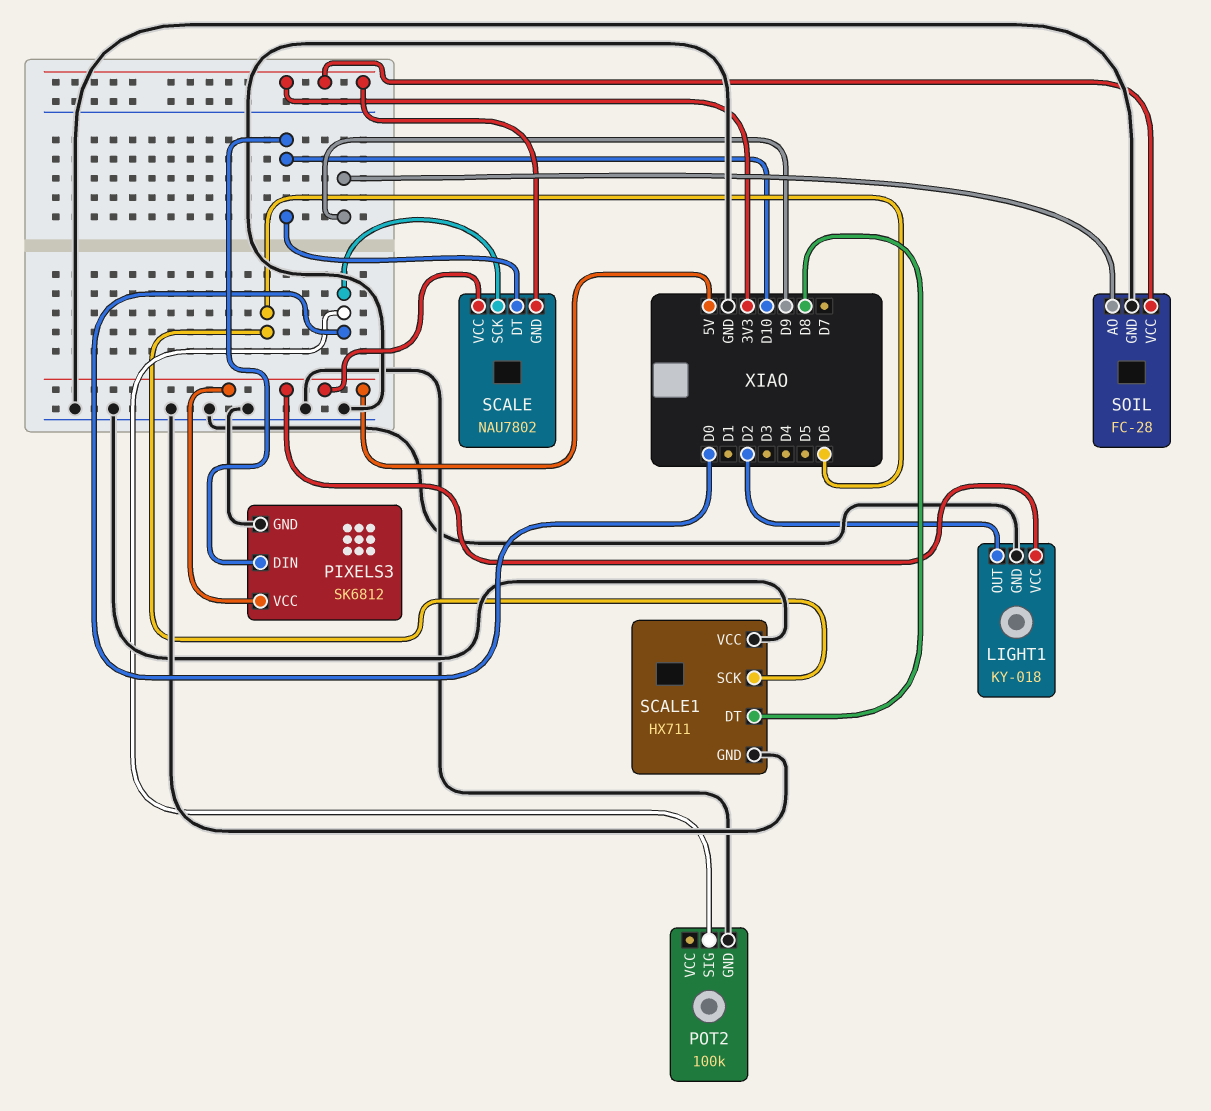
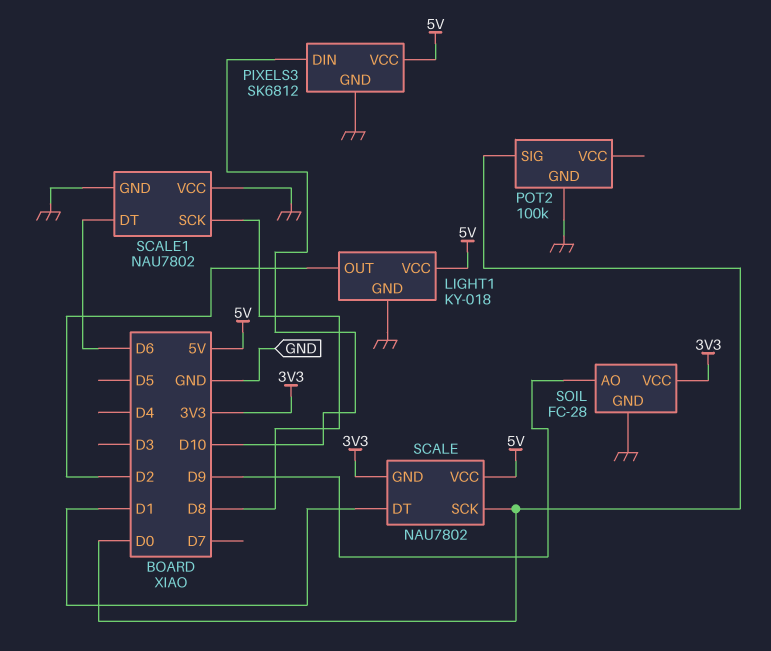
SCALE pin DT: D10 -> D1
SCALE1: HX711 -> NAU7802
SCALE1 pin DT: D8 -> D6
SCALE1 pin SCK: D6 -> D8

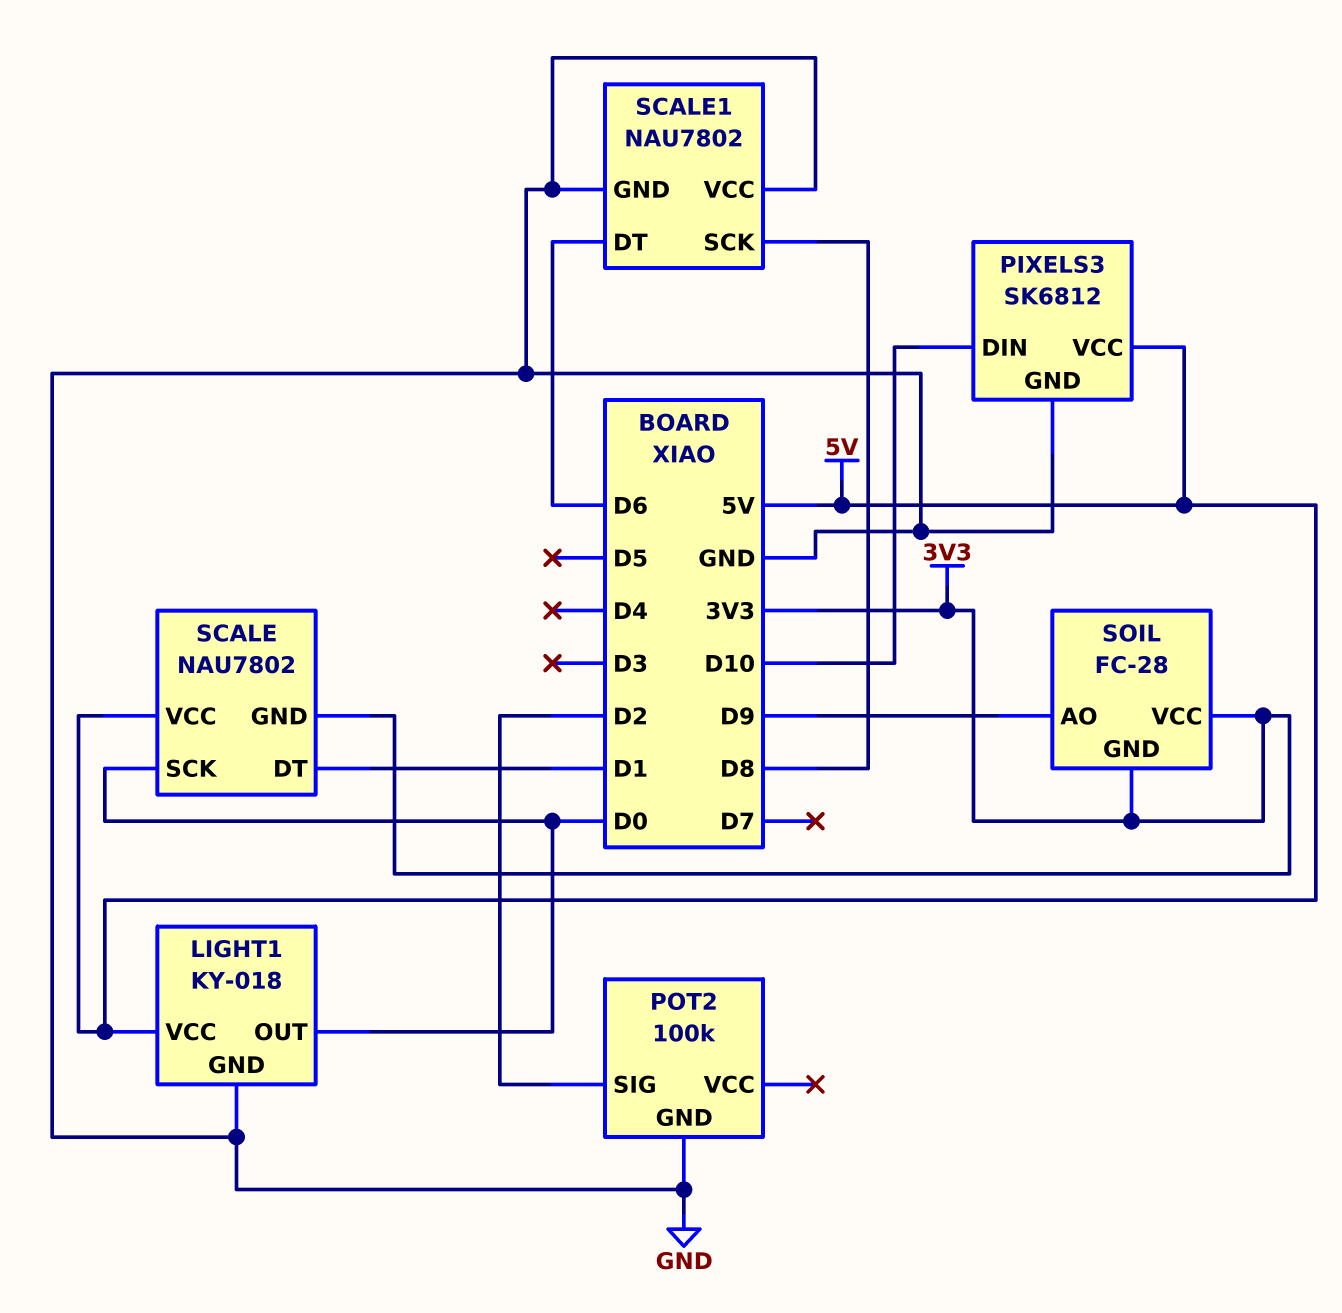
LIGHT1 pin OUT: D2 -> D0
POT2 pin SIG: D0 -> D2
SOIL pin GND: GND -> 3V3

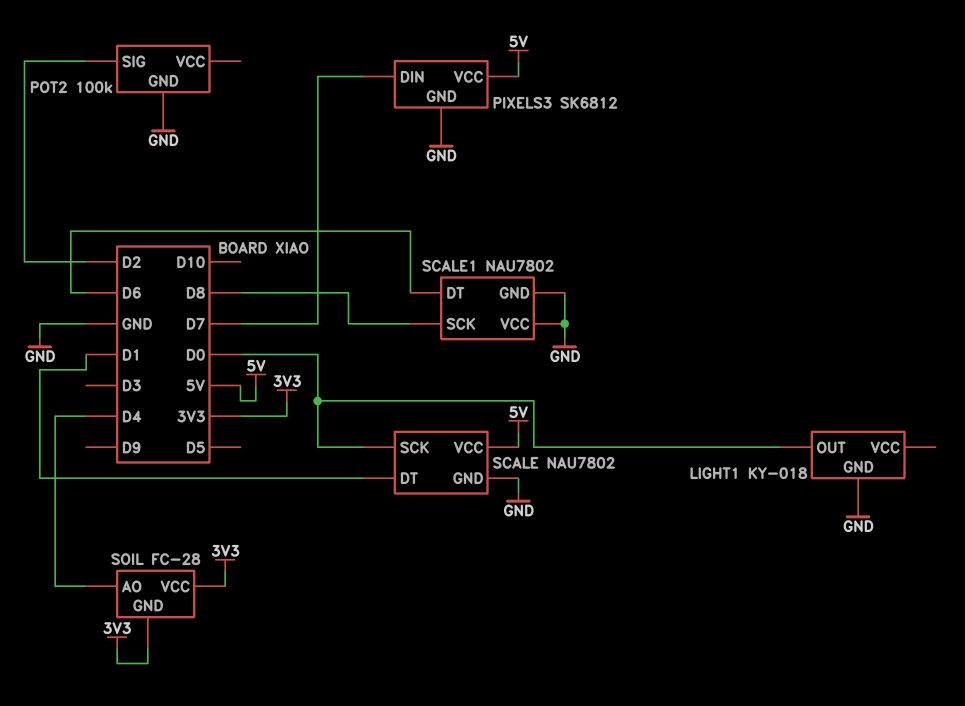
LIGHT1 pin VCC: 5V -> none
PIXELS3 pin DIN: D10 -> D7
SCALE pin GND: 3V3 -> GND
SOIL pin AO: D9 -> D4

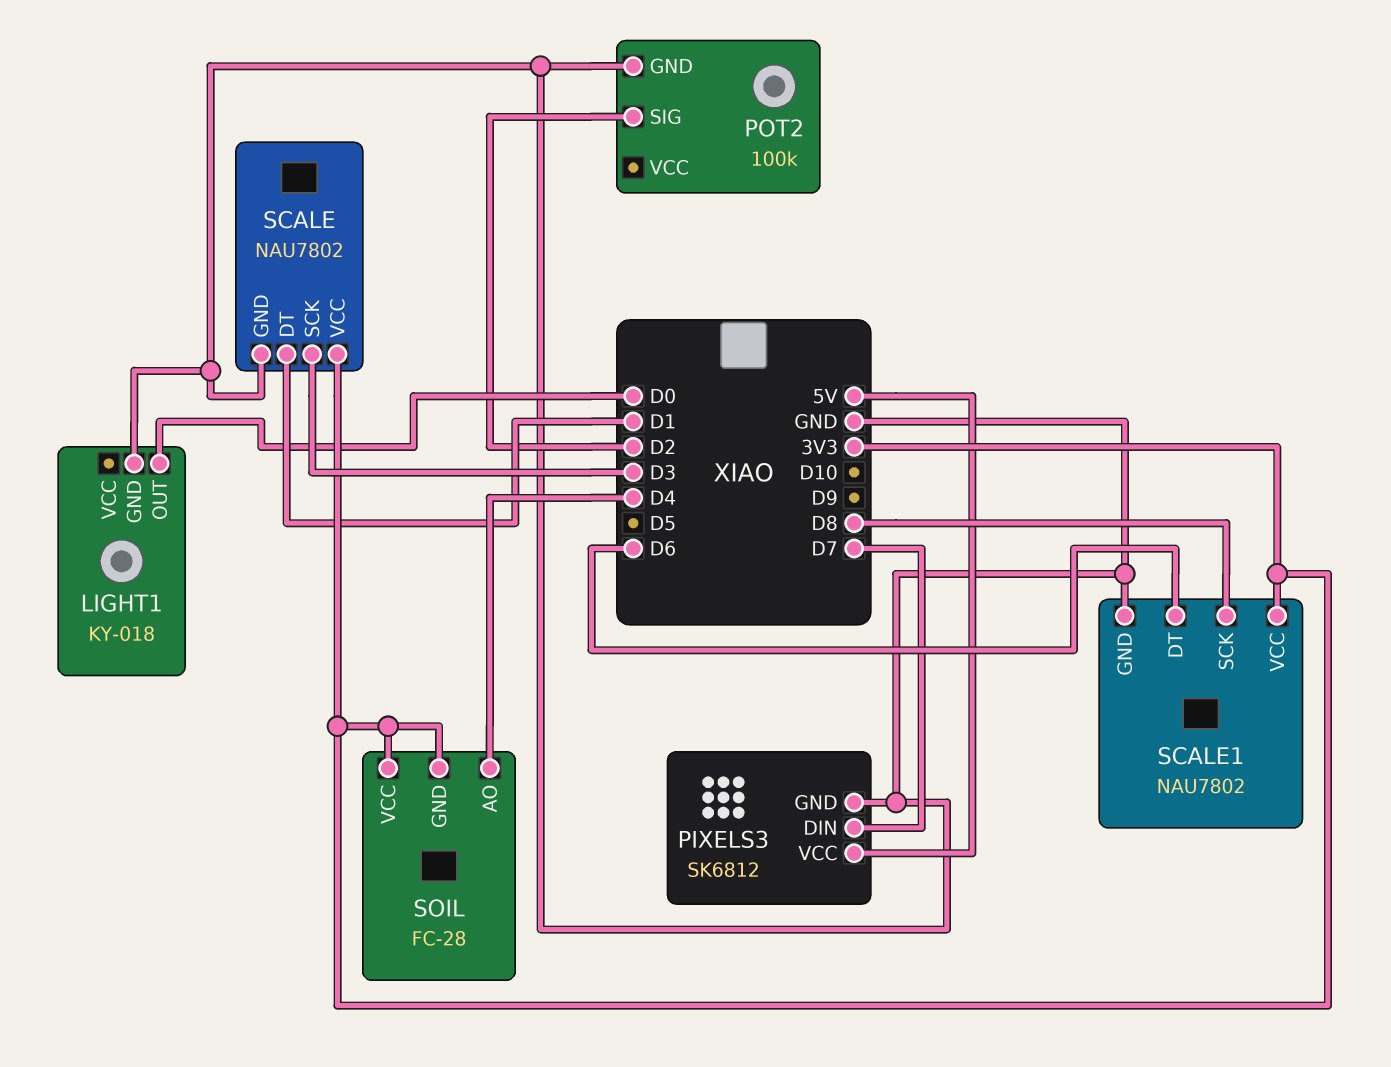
SCALE pin SCK: D0 -> D3
SCALE pin VCC: 5V -> 3V3
SCALE1 pin VCC: GND -> 3V3

